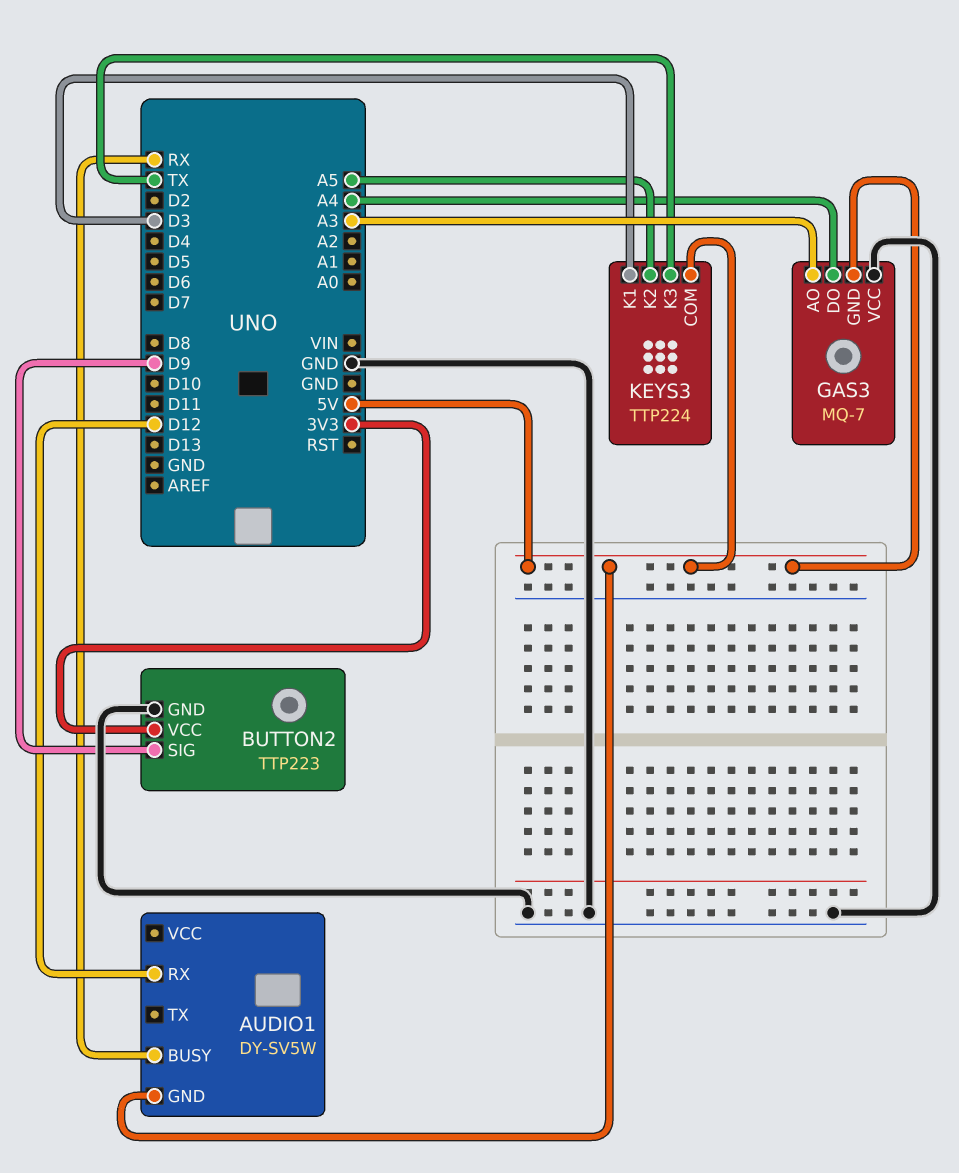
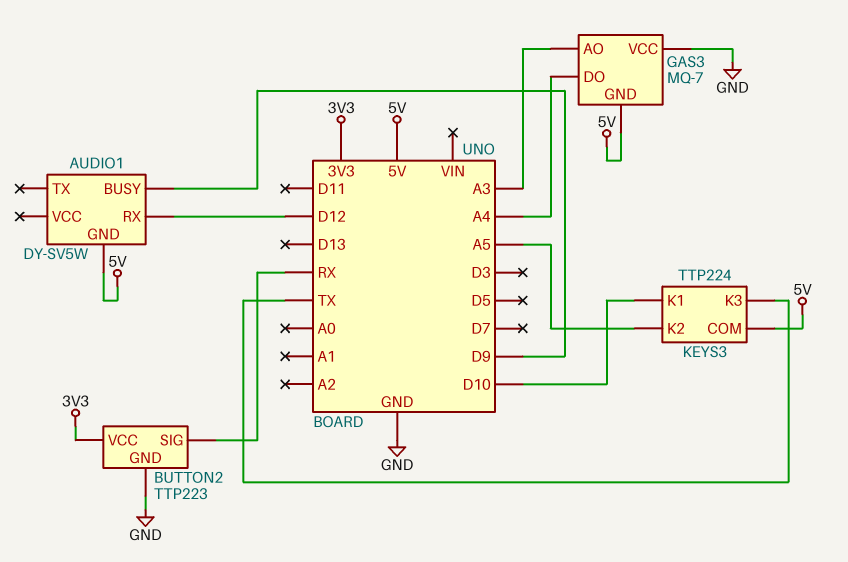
AUDIO1 pin BUSY: RX -> D9
BUTTON2 pin SIG: D9 -> RX
KEYS3 pin K1: D3 -> D10

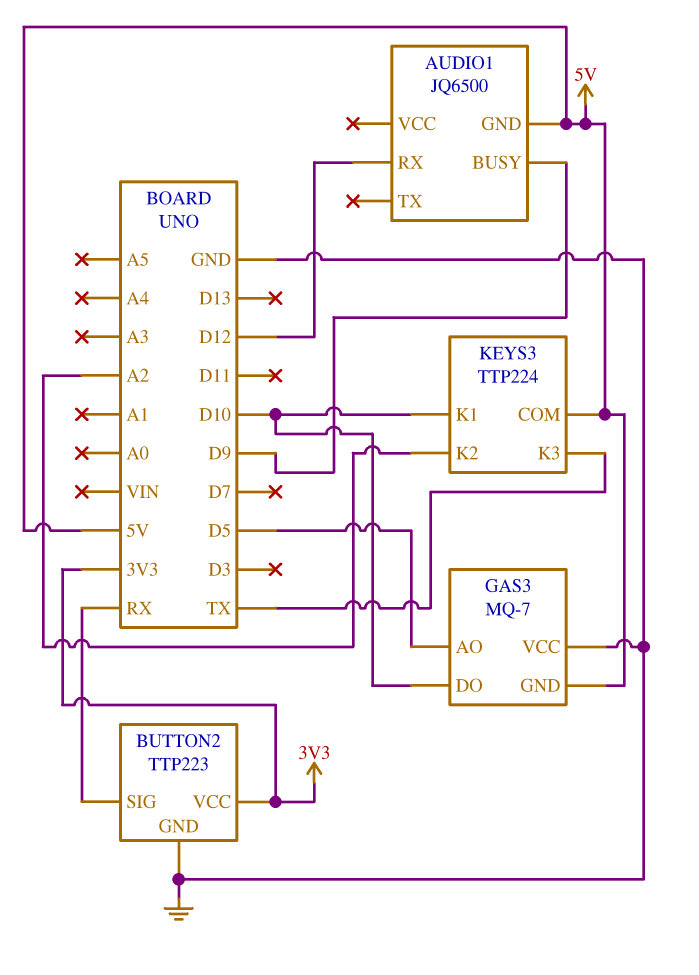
AUDIO1: DY-SV5W -> JQ6500
GAS3 pin AO: A3 -> D5
GAS3 pin DO: A4 -> D10
KEYS3 pin K2: A5 -> A2

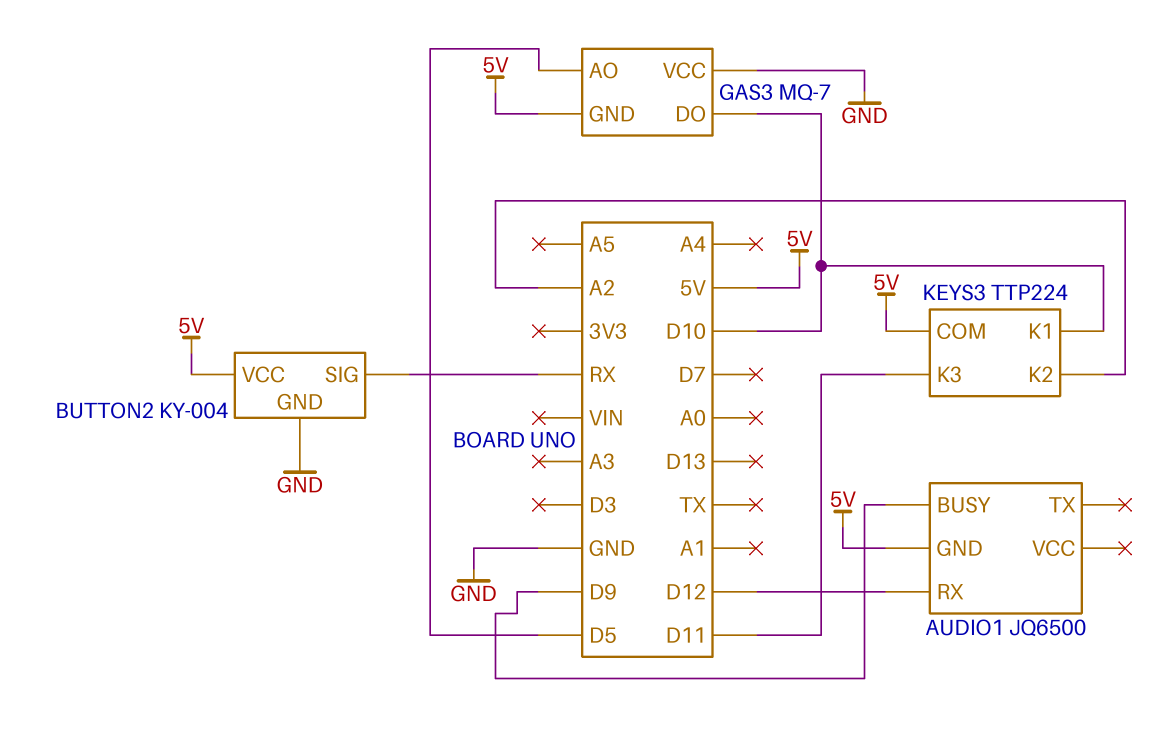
BUTTON2: TTP223 -> KY-004
BUTTON2 pin VCC: 3V3 -> 5V
KEYS3 pin K3: TX -> D11

